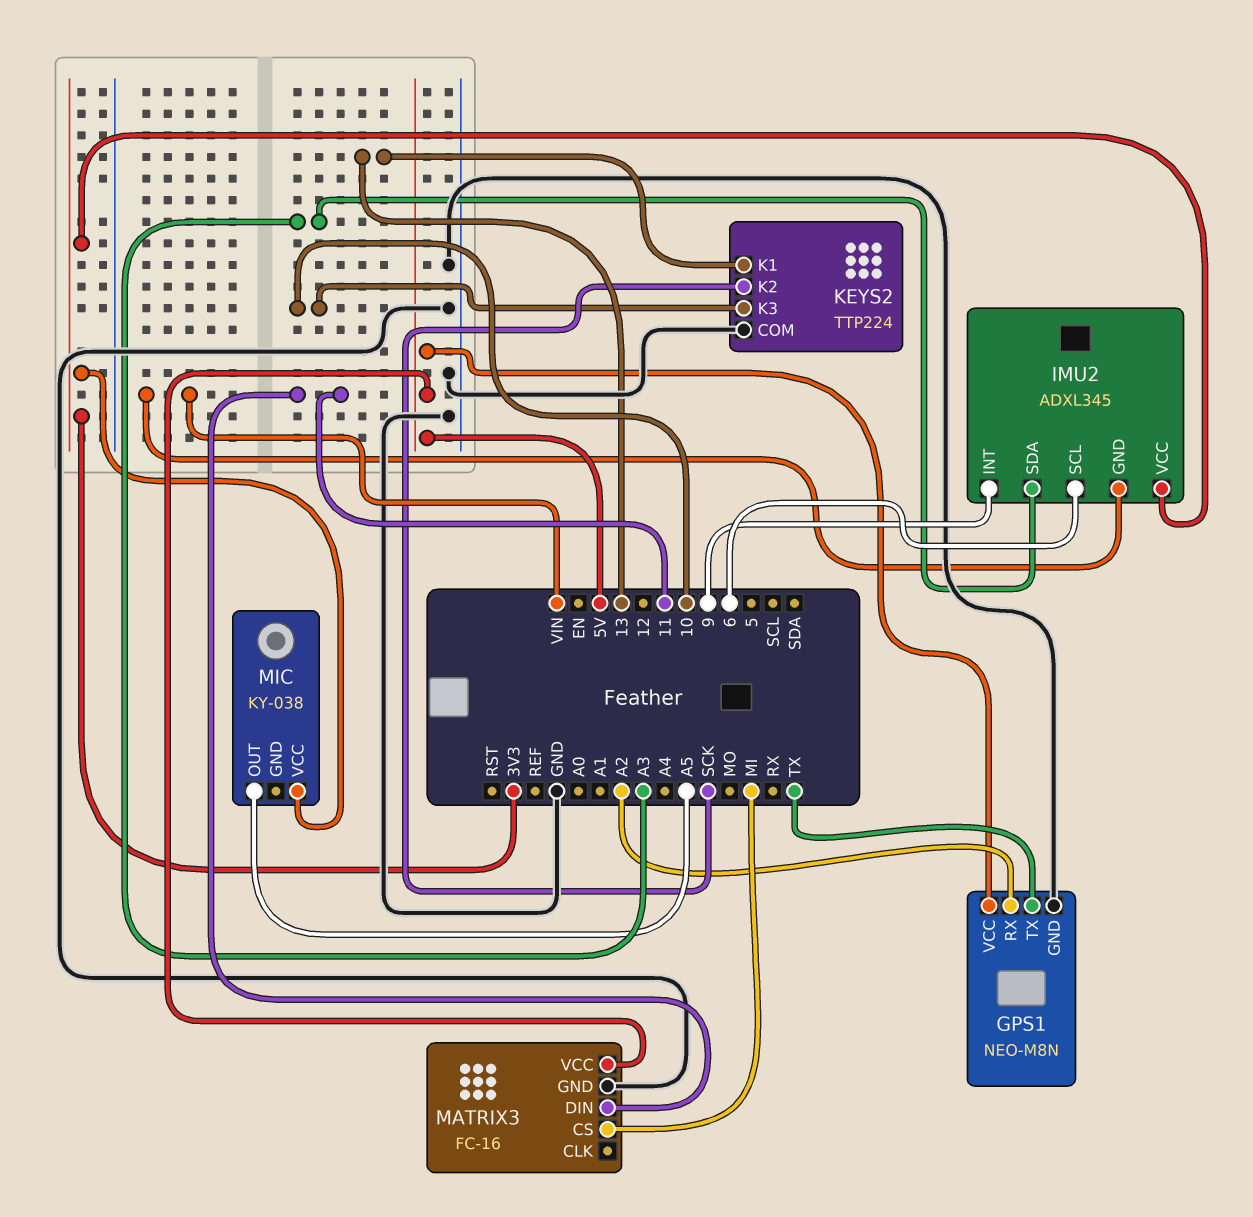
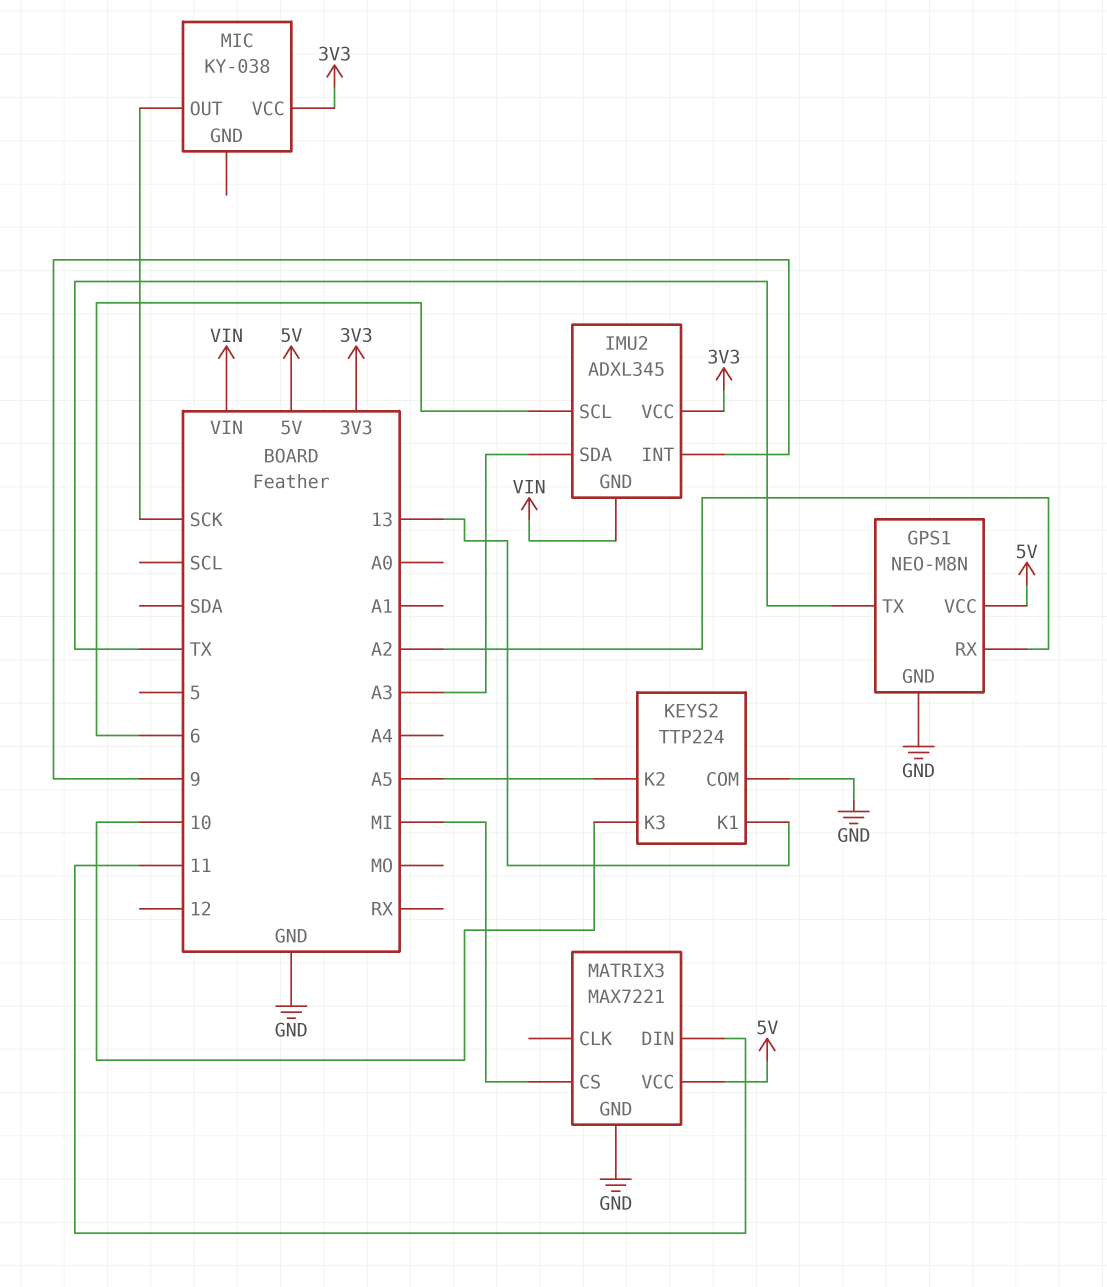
KEYS2 pin K2: SCK -> A5
MATRIX3: FC-16 -> MAX7221
MIC pin OUT: A5 -> SCK

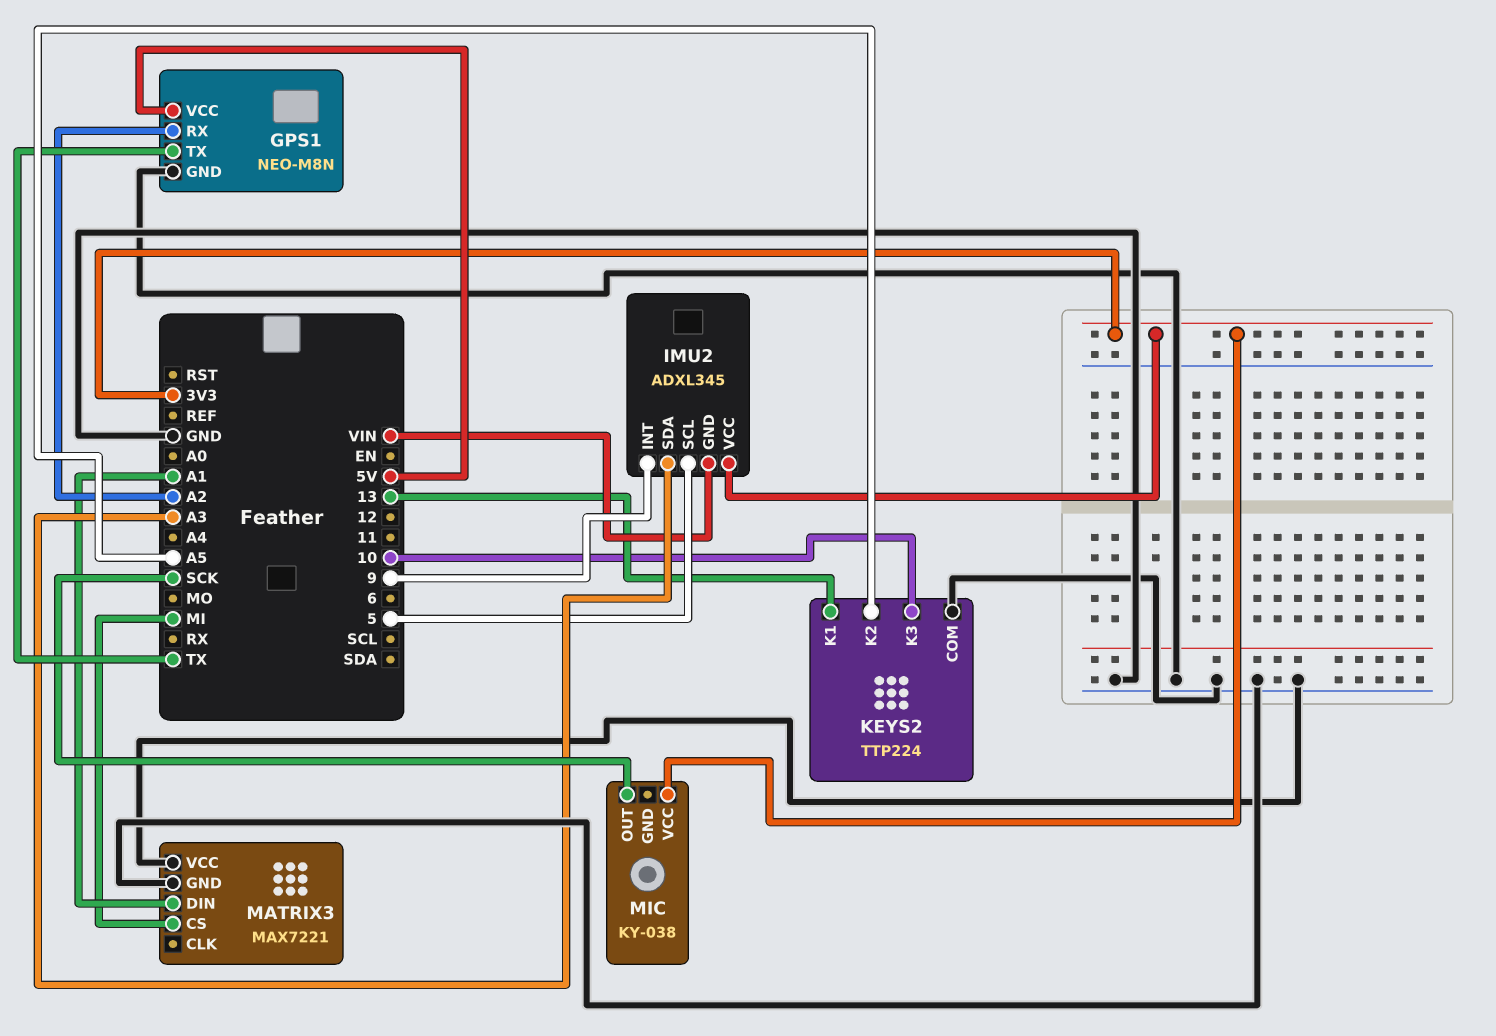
IMU2 pin SCL: 6 -> 5
MATRIX3 pin DIN: 11 -> A1
MATRIX3 pin VCC: 5V -> GND

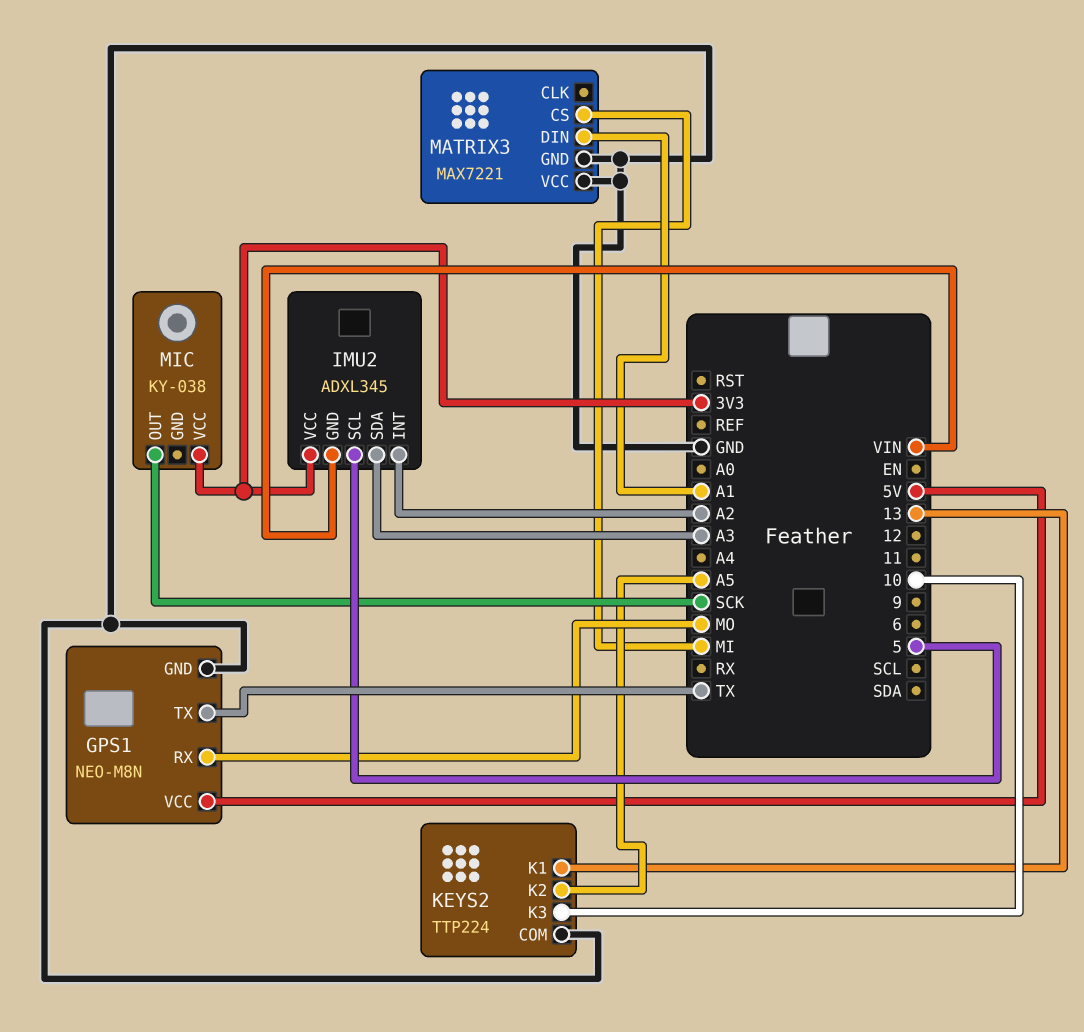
GPS1 pin RX: A2 -> MO
IMU2 pin INT: 9 -> A2

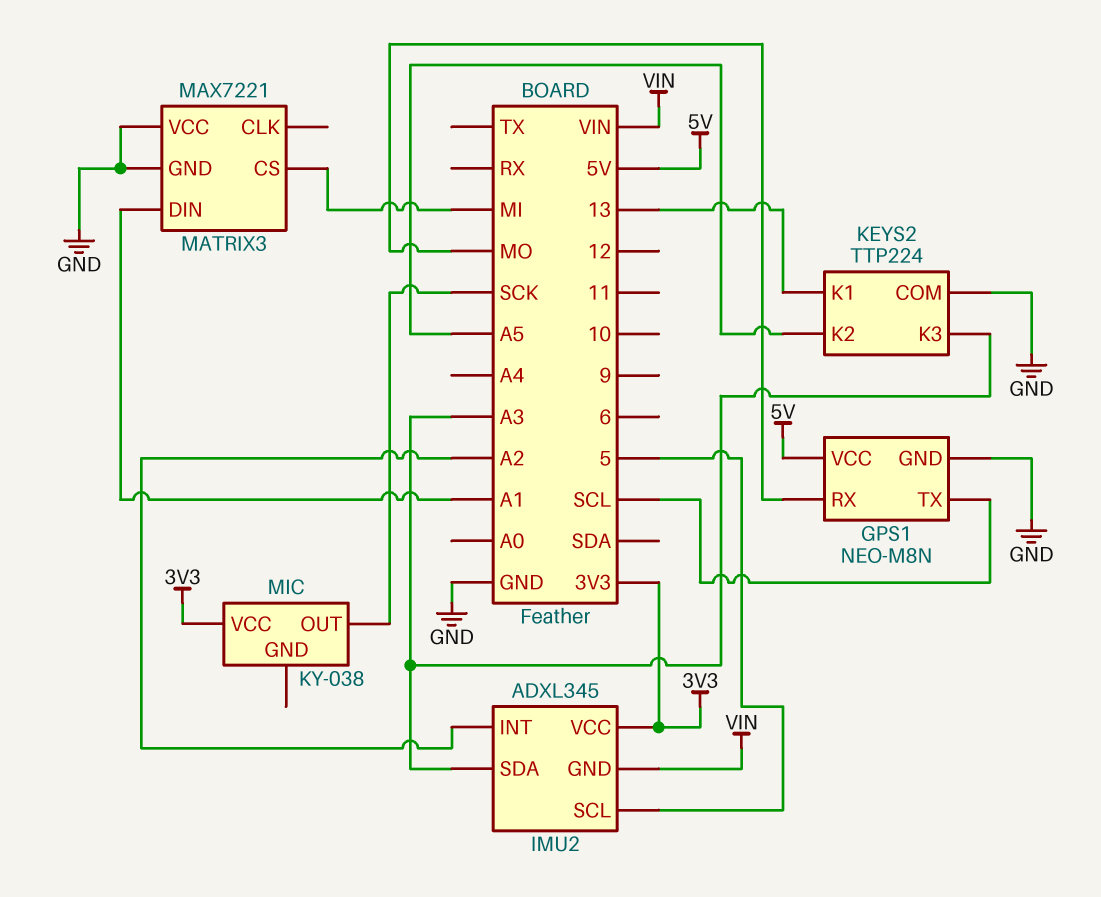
GPS1 pin TX: TX -> SCL
KEYS2 pin K3: 10 -> A3

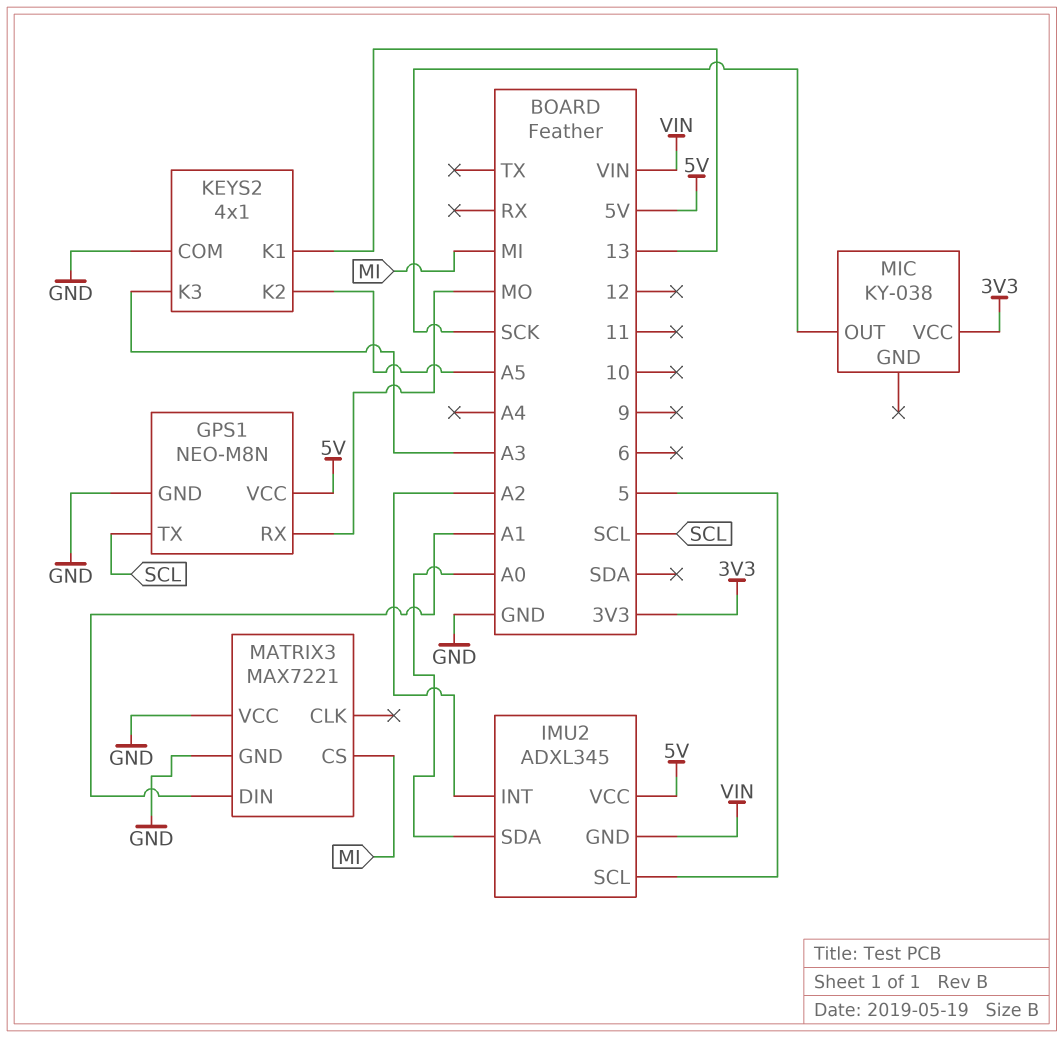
IMU2 pin SDA: A3 -> A0
IMU2 pin VCC: 3V3 -> 5V
KEYS2: TTP224 -> 4x1

